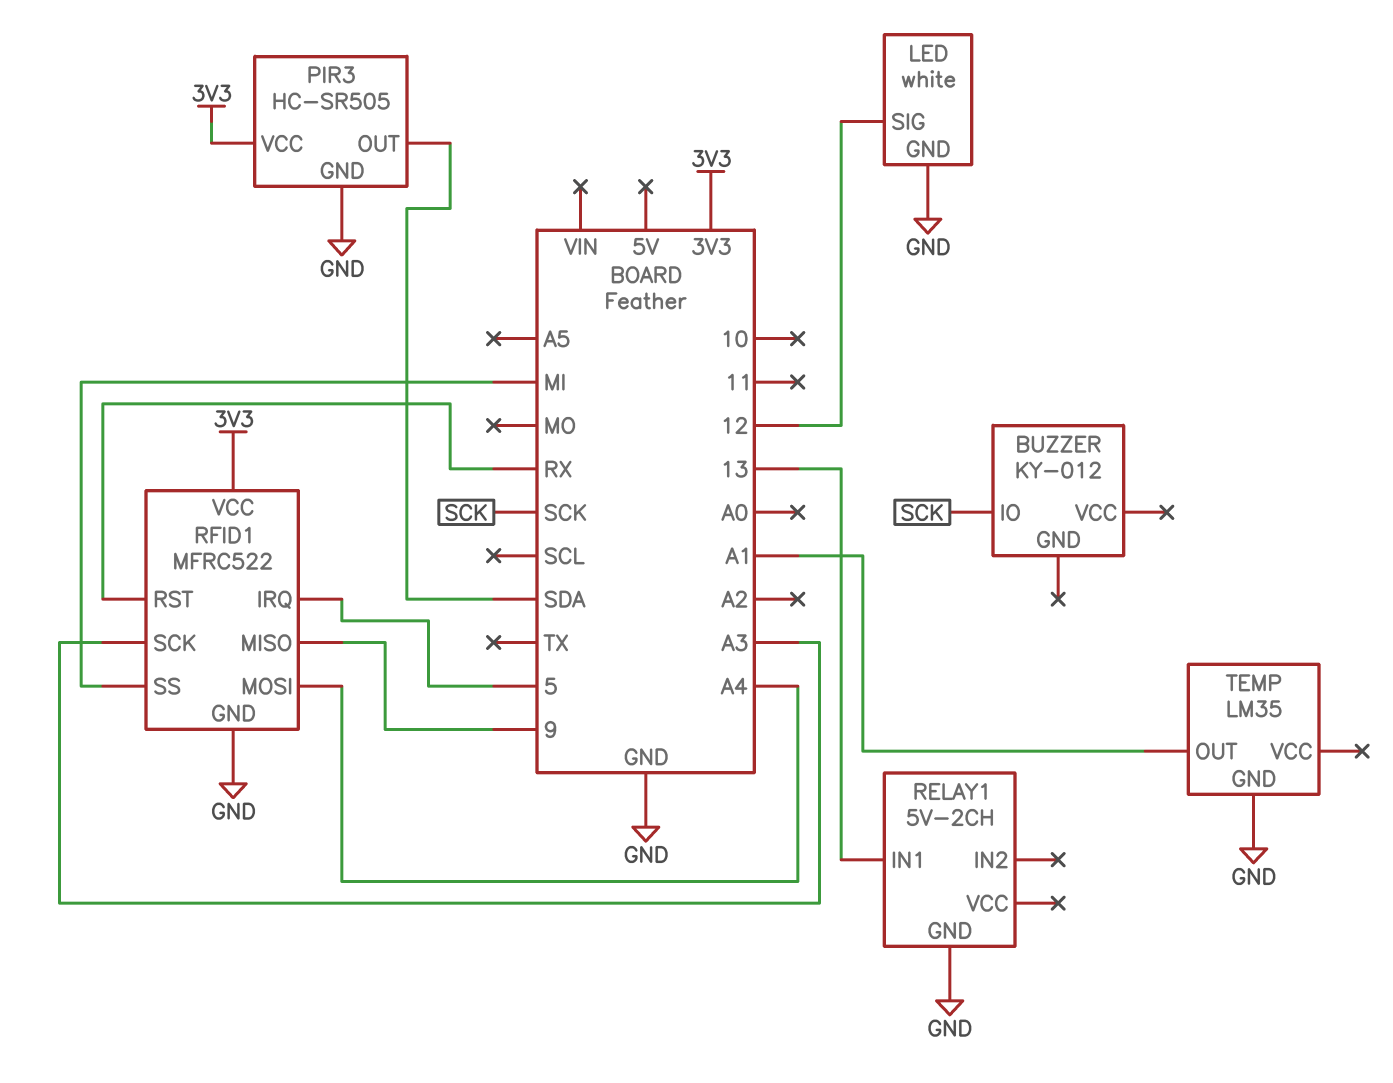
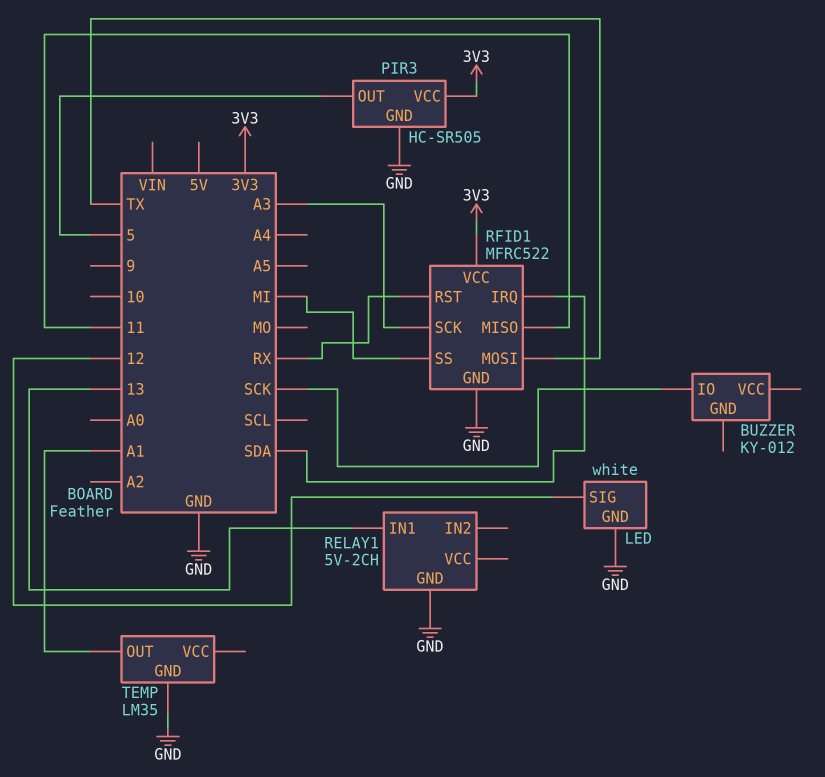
PIR3 pin OUT: SDA -> 5
RFID1 pin IRQ: 5 -> SDA
RFID1 pin MISO: 9 -> 11
RFID1 pin MOSI: A4 -> TX

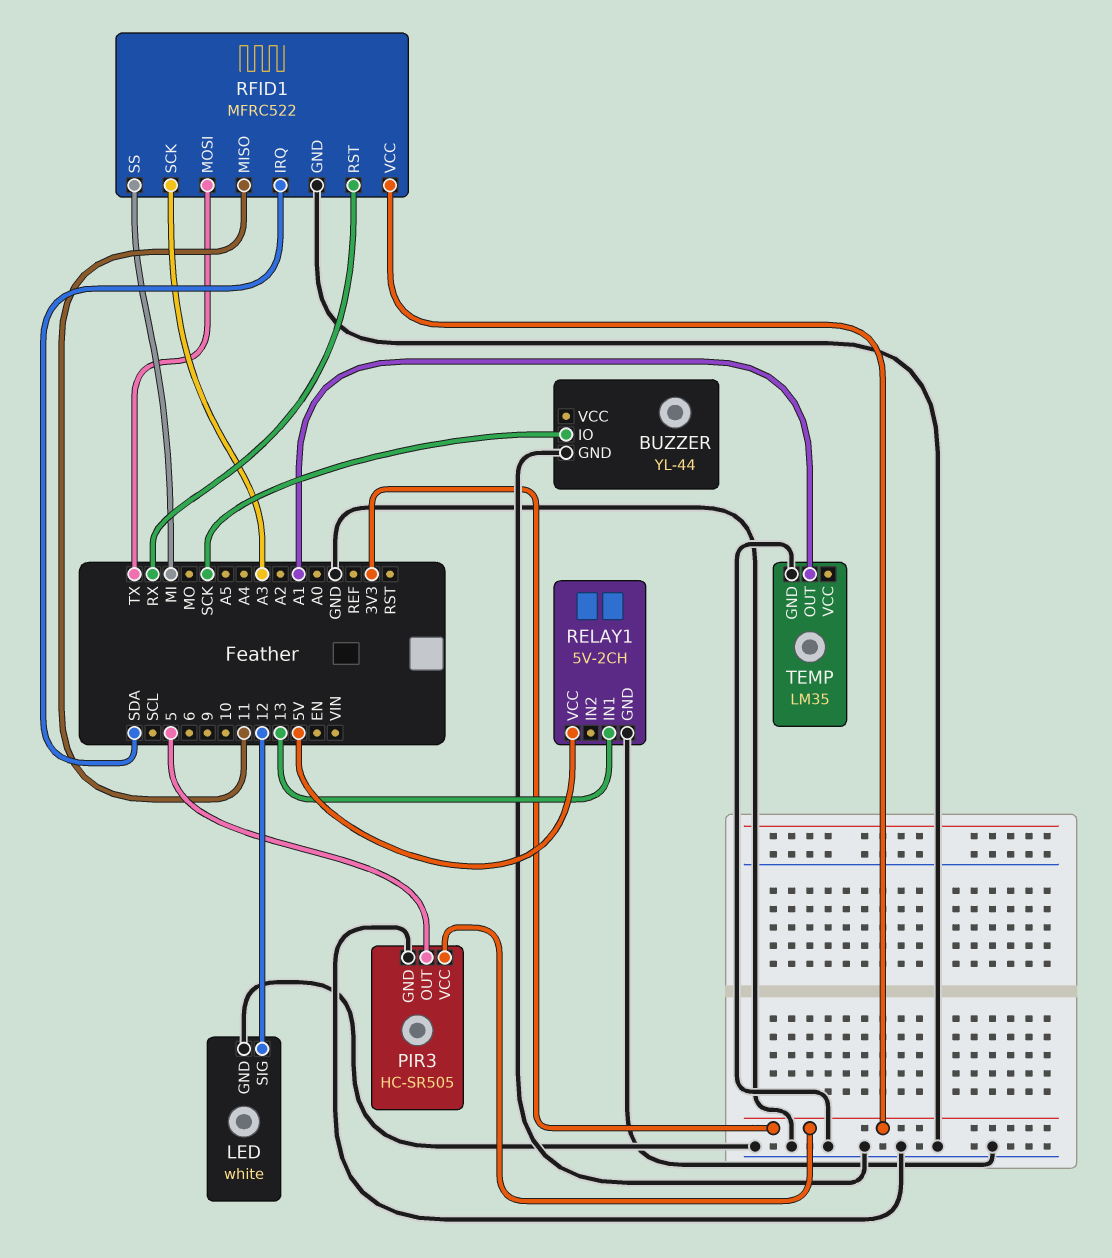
BUZZER: KY-012 -> YL-44
BUZZER pin GND: none -> GND
RELAY1 pin VCC: none -> 5V

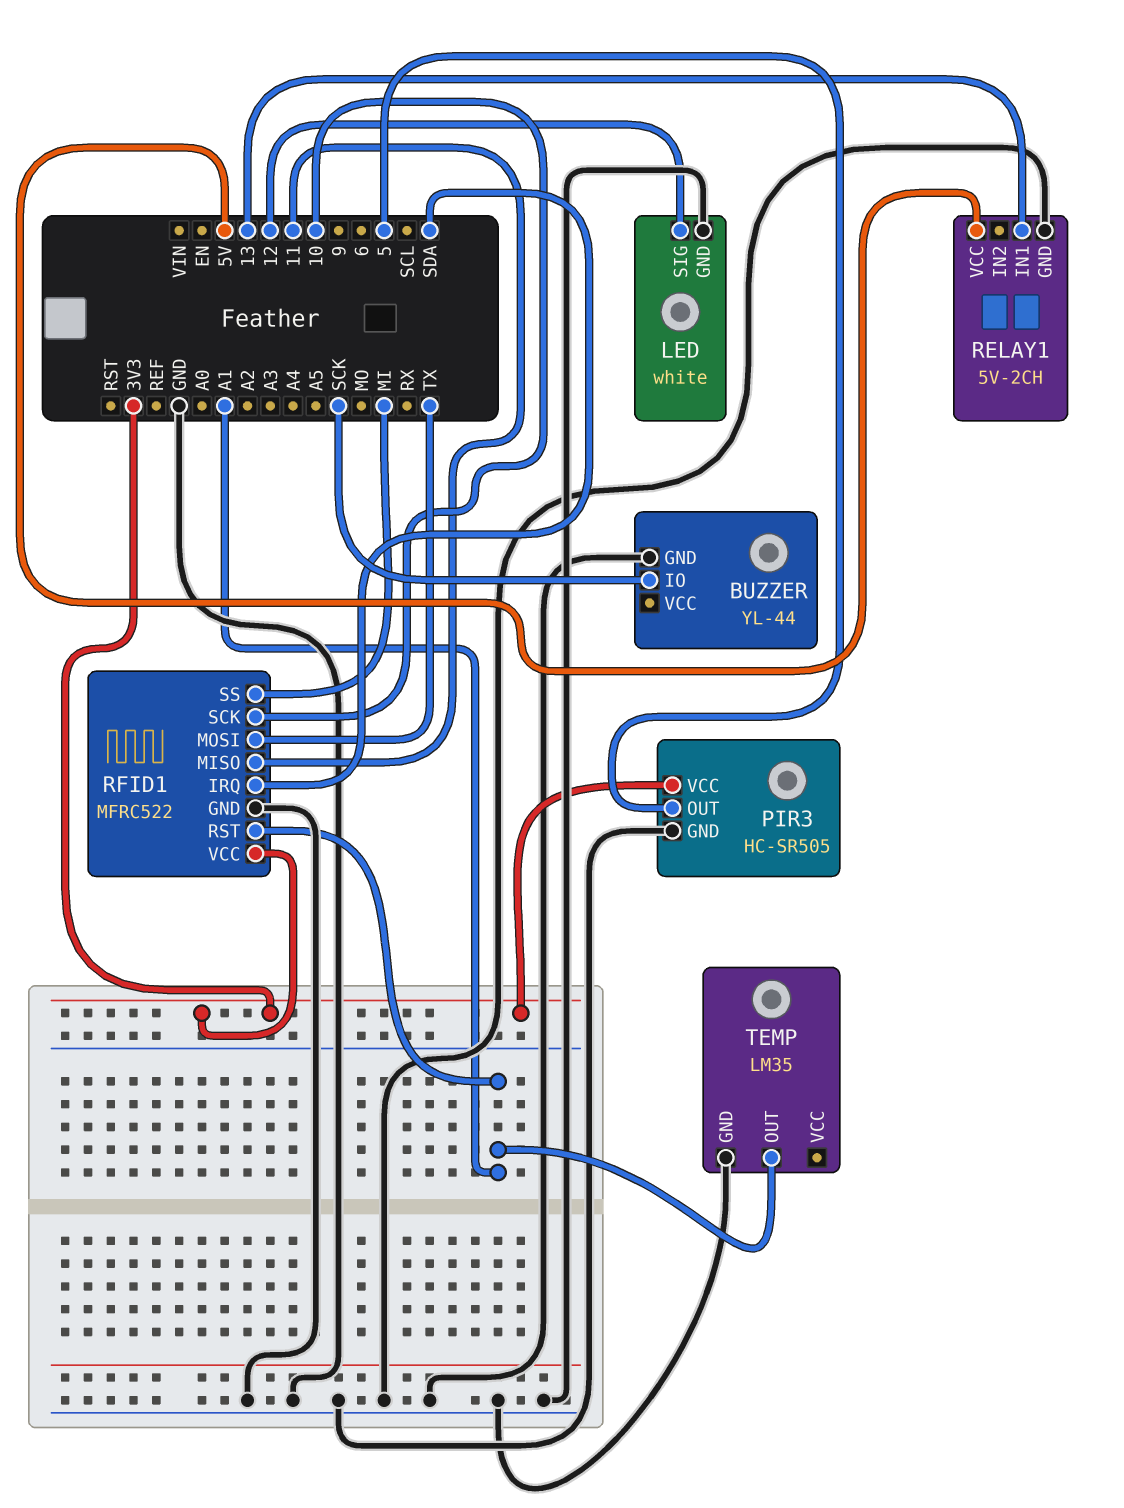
RFID1 pin RST: RX -> A1
RFID1 pin SCK: A3 -> 10

